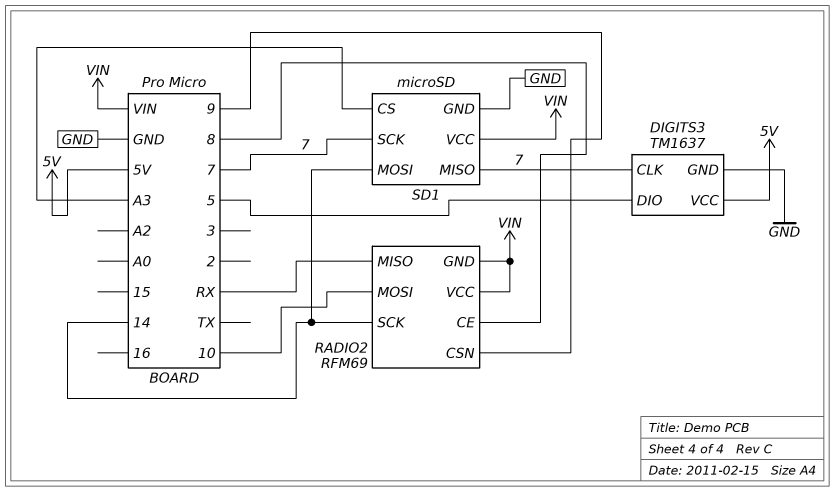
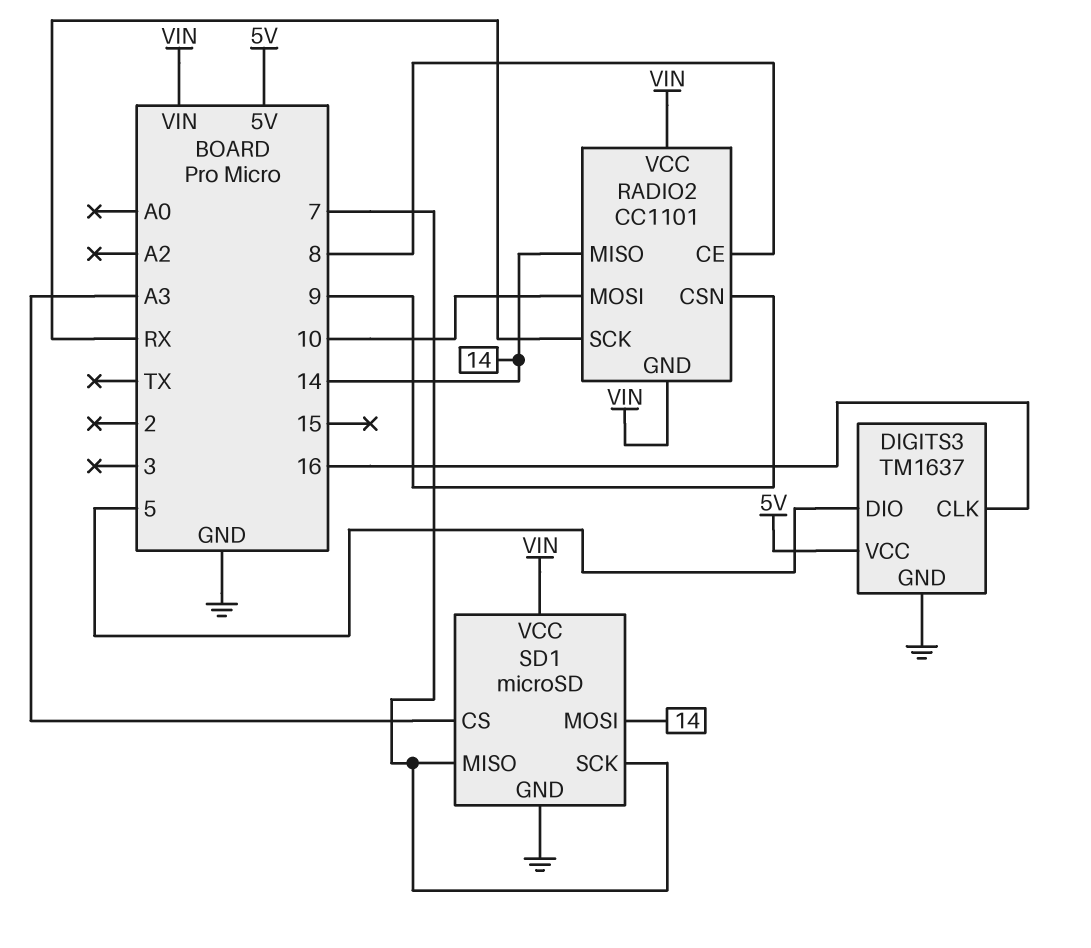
DIGITS3 pin CLK: 7 -> 16
RADIO2: RFM69 -> CC1101
RADIO2 pin MISO: RX -> 14
RADIO2 pin SCK: 14 -> RX

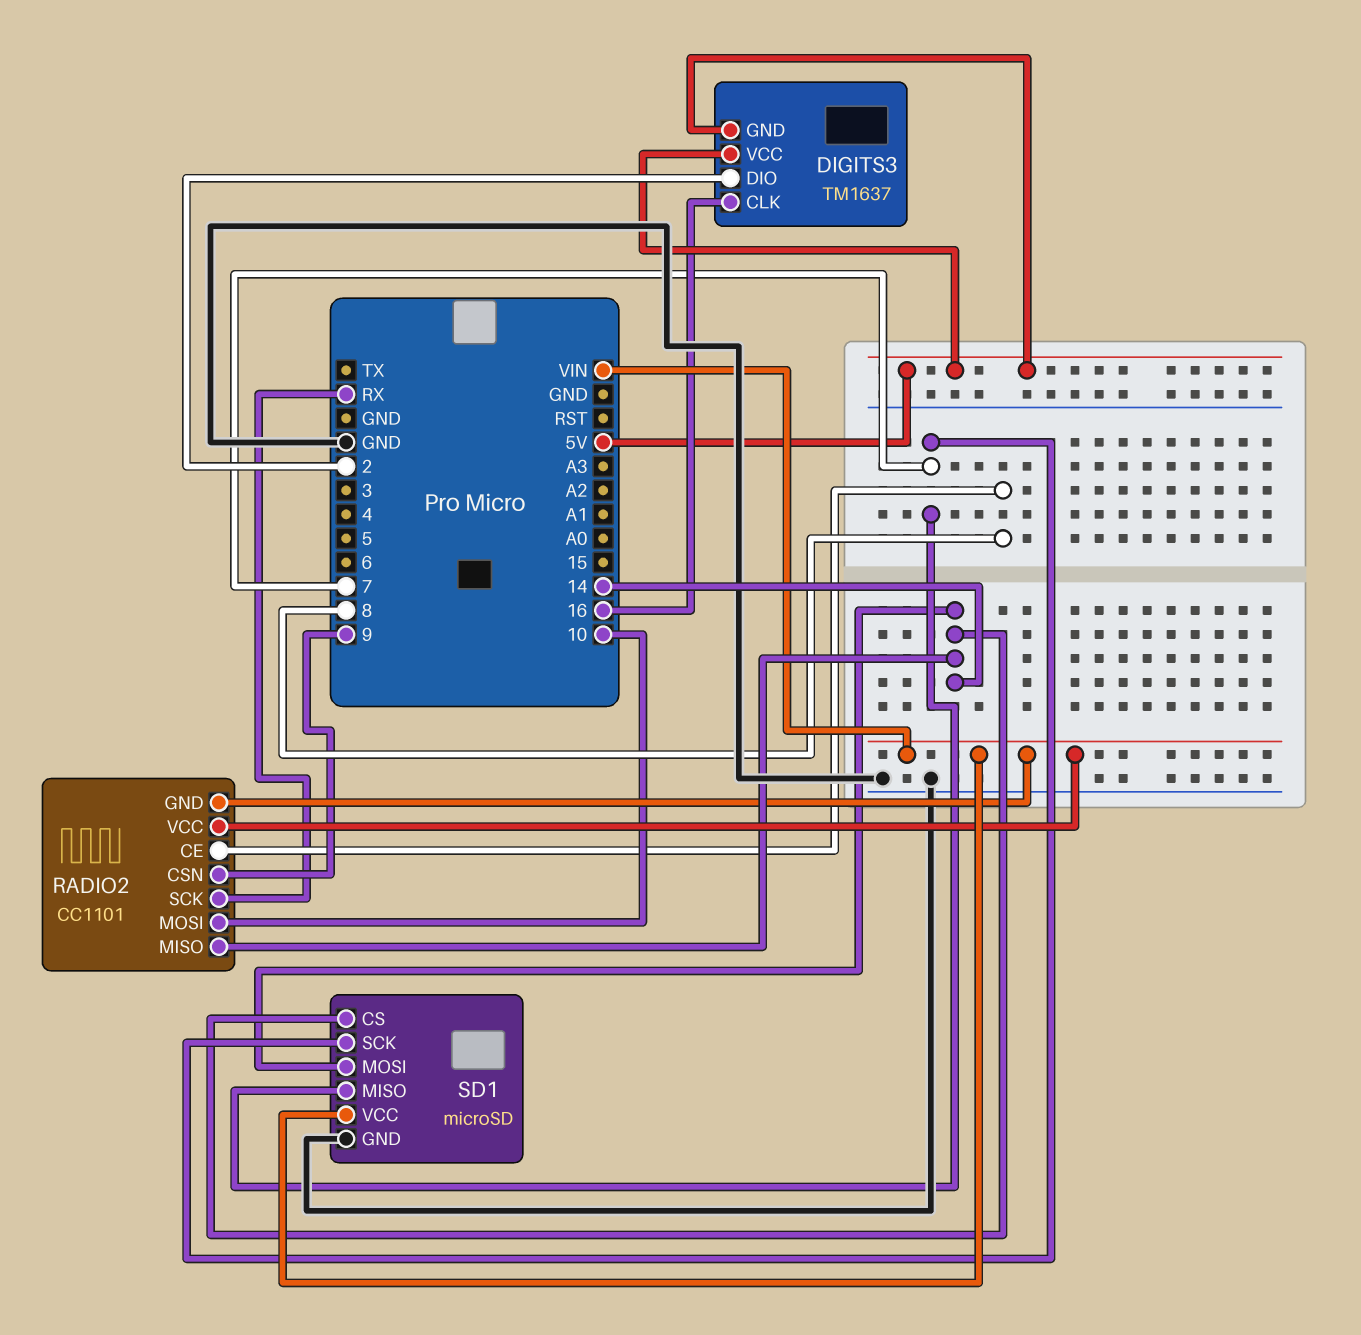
DIGITS3 pin DIO: 5 -> 2
DIGITS3 pin GND: GND -> 5V
SD1 pin CS: A3 -> 14

